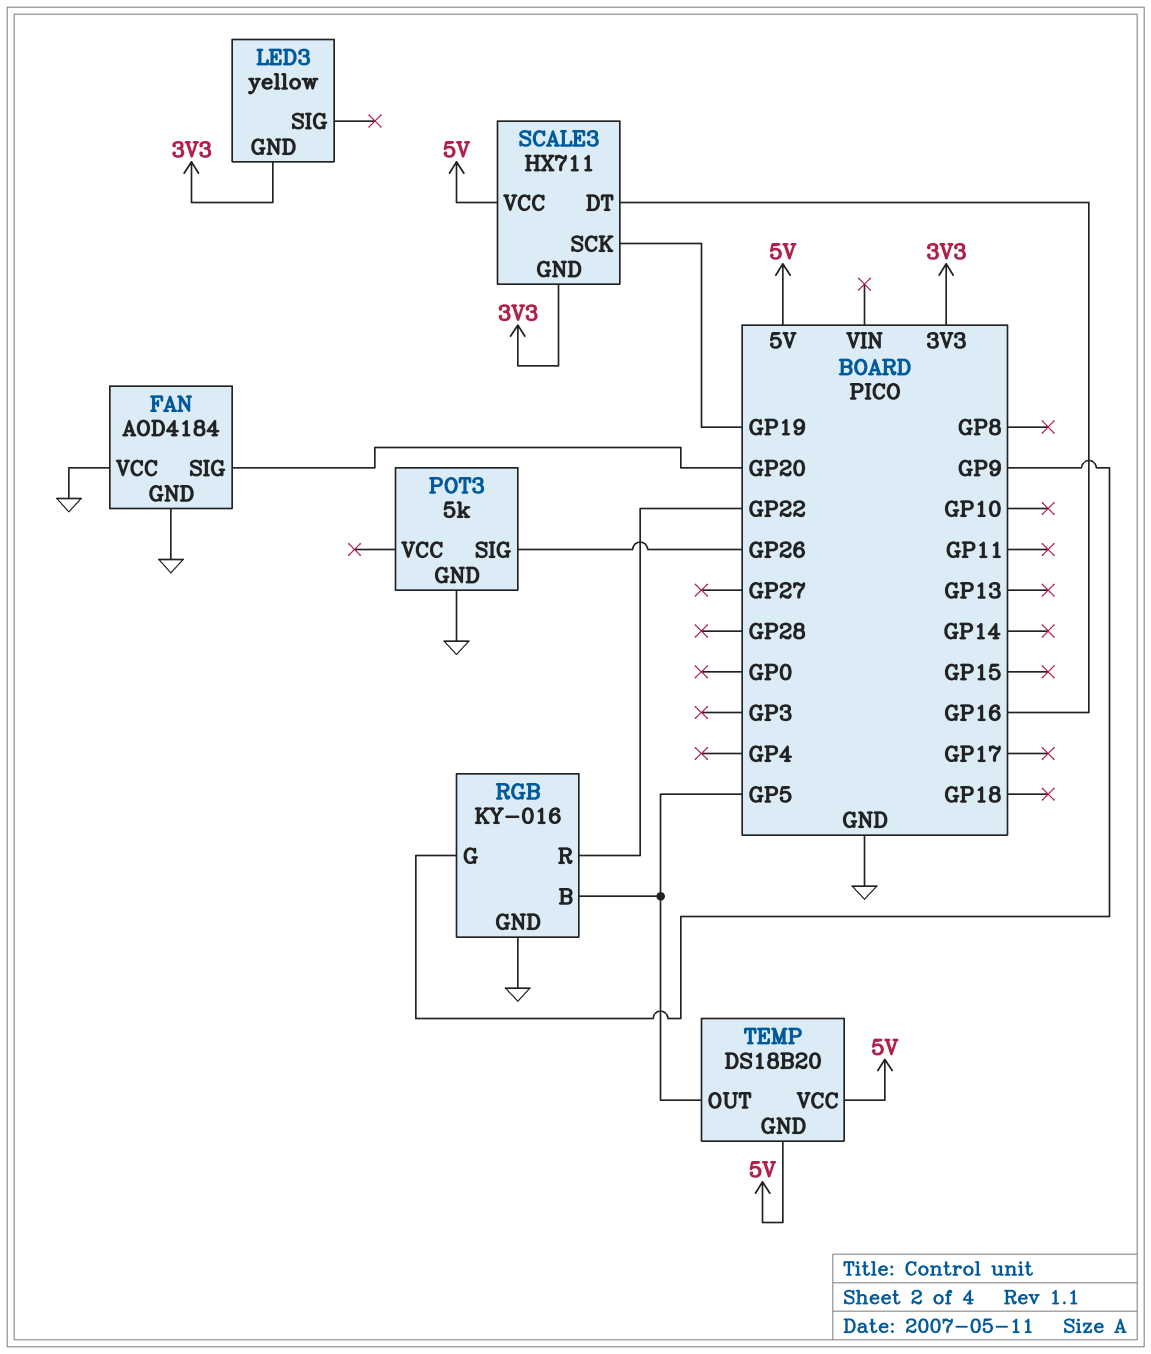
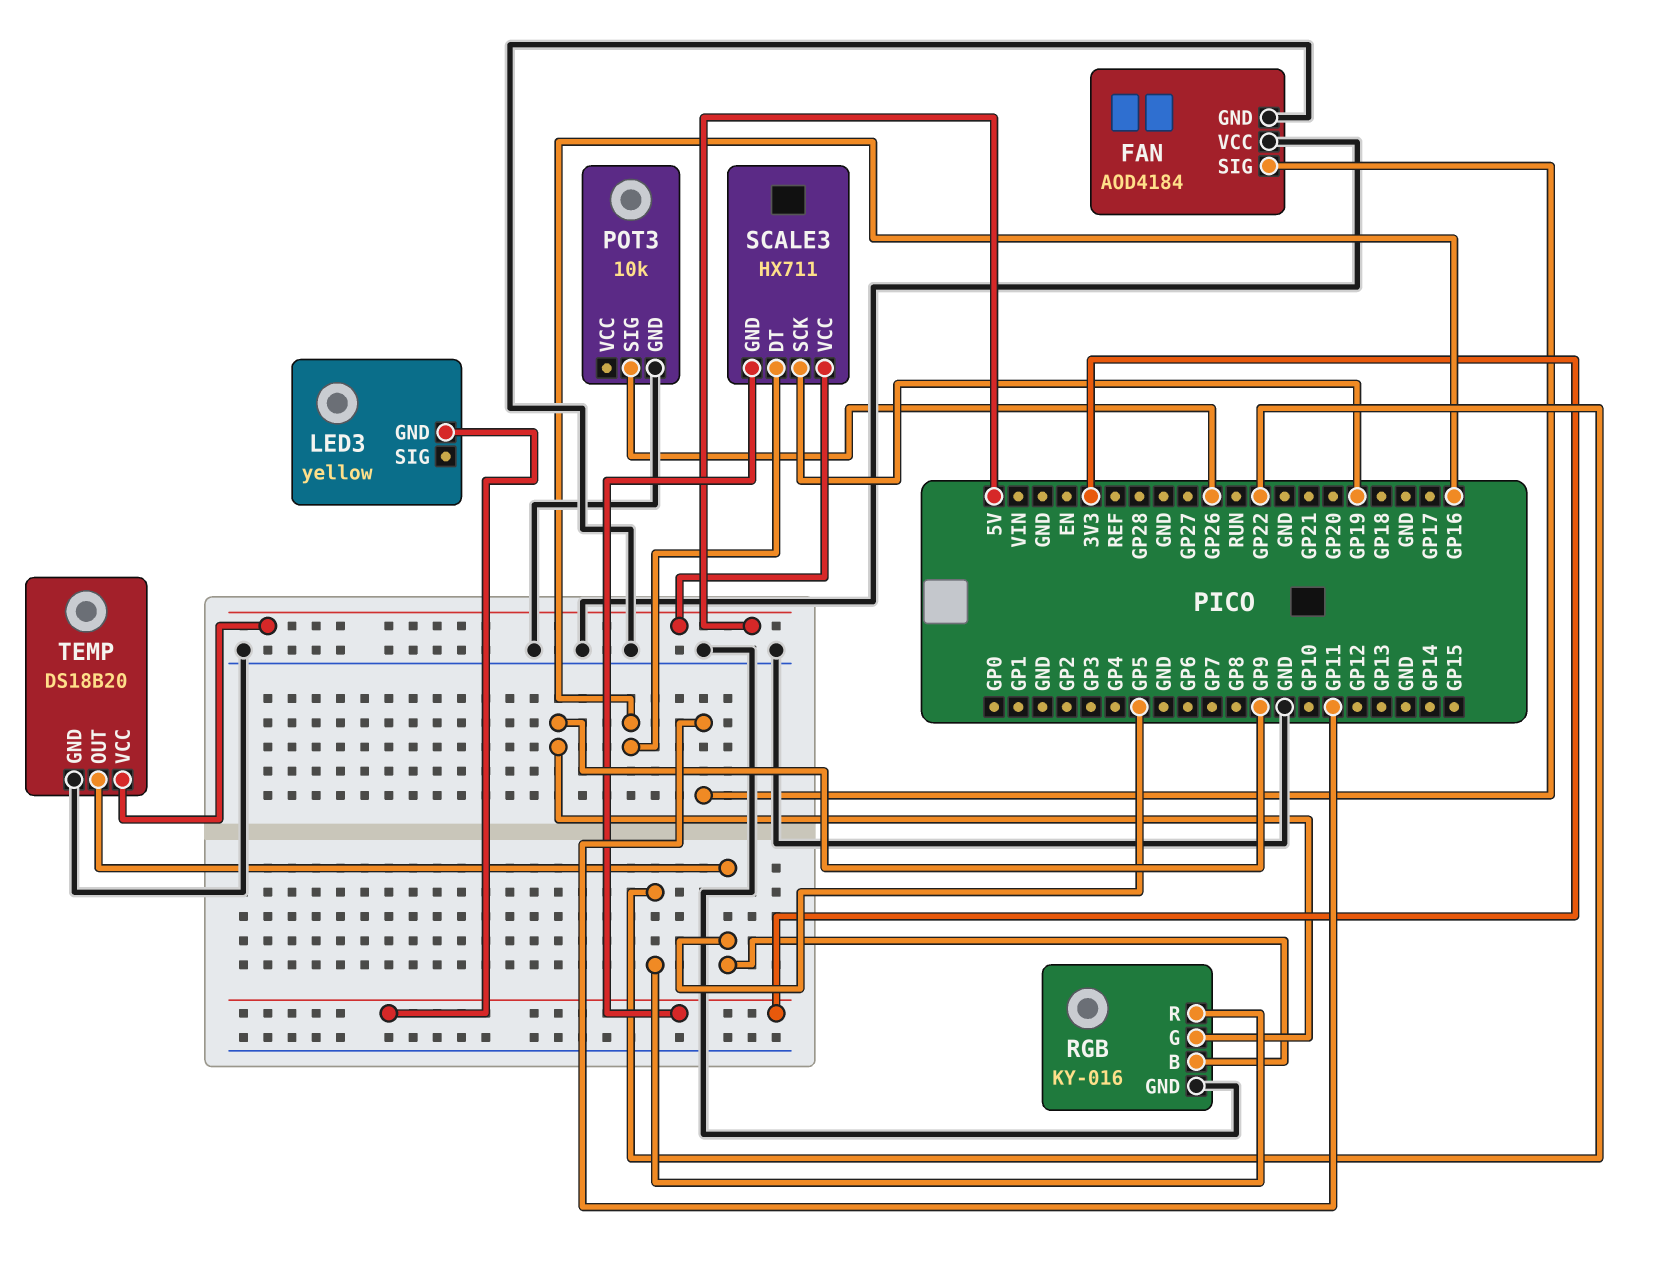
FAN pin SIG: GP20 -> GP11
POT3: 5k -> 10k
TEMP pin GND: 5V -> GND

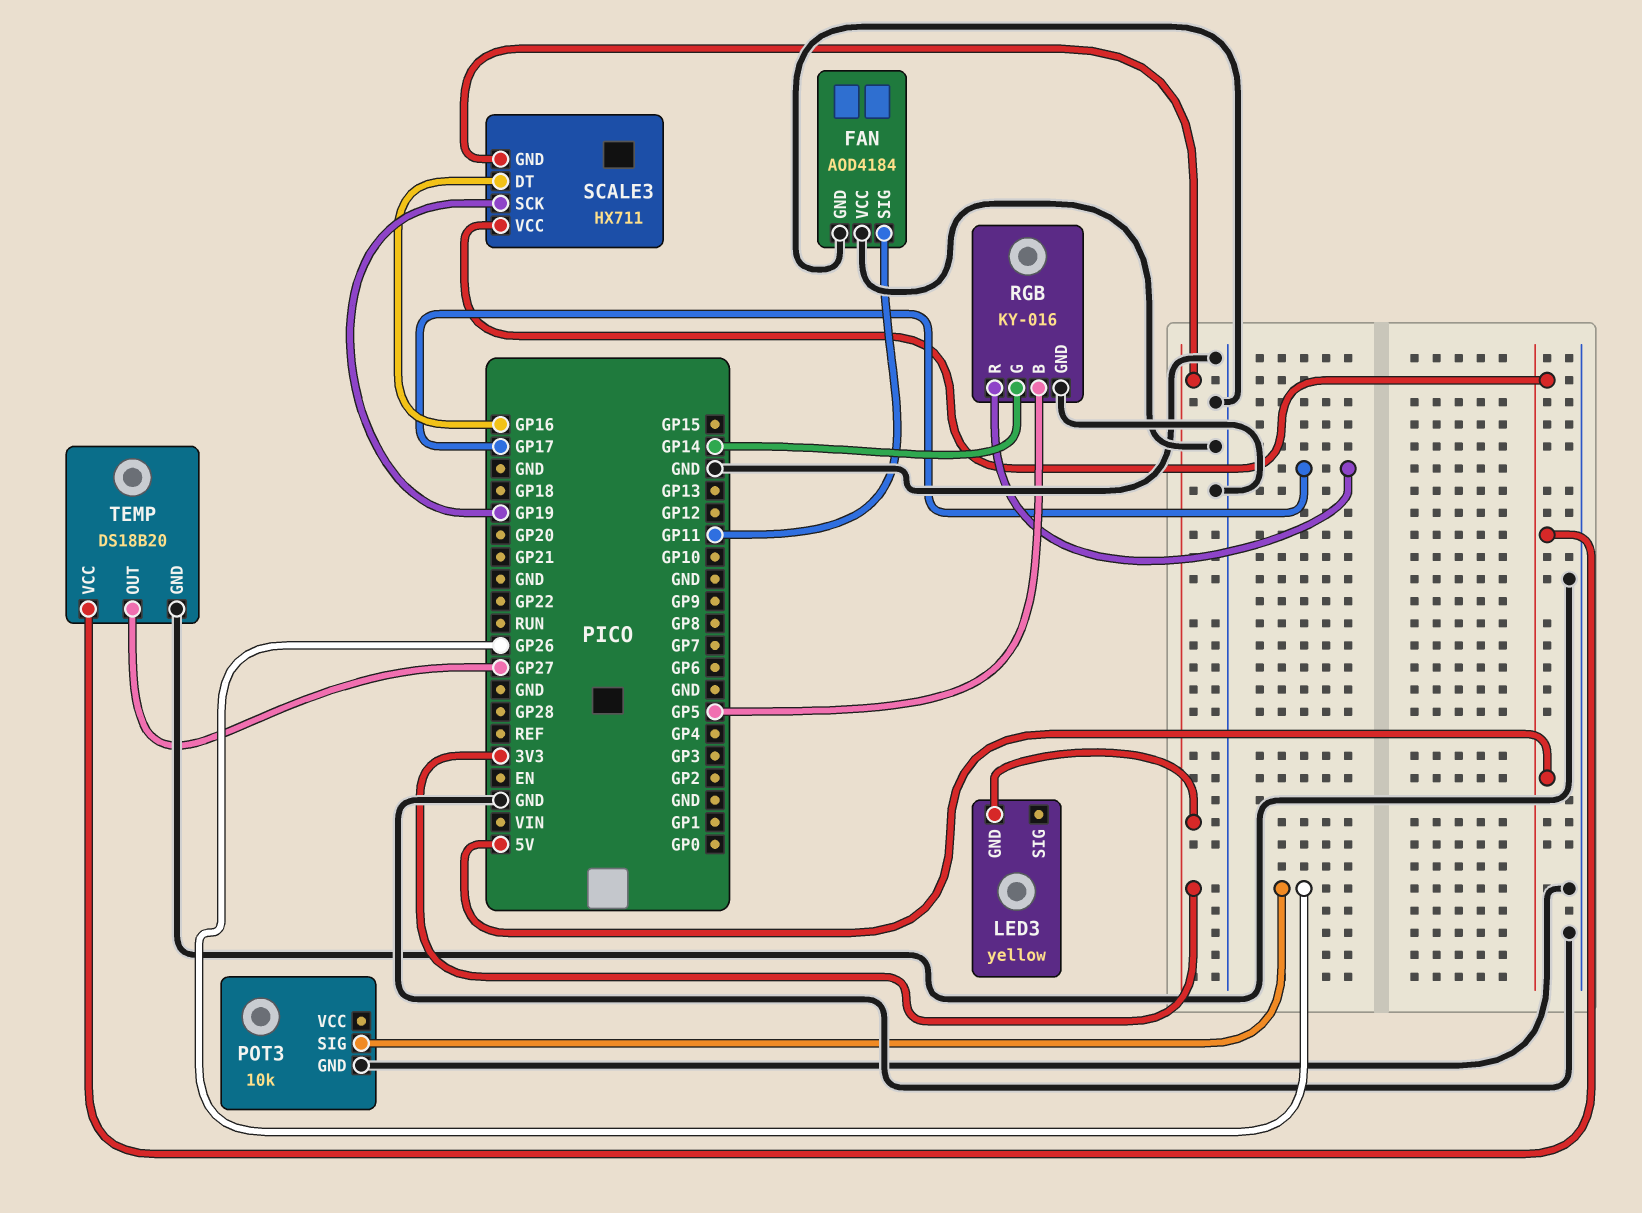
RGB pin G: GP9 -> GP14
RGB pin R: GP22 -> GP17
TEMP pin OUT: GP5 -> GP27

